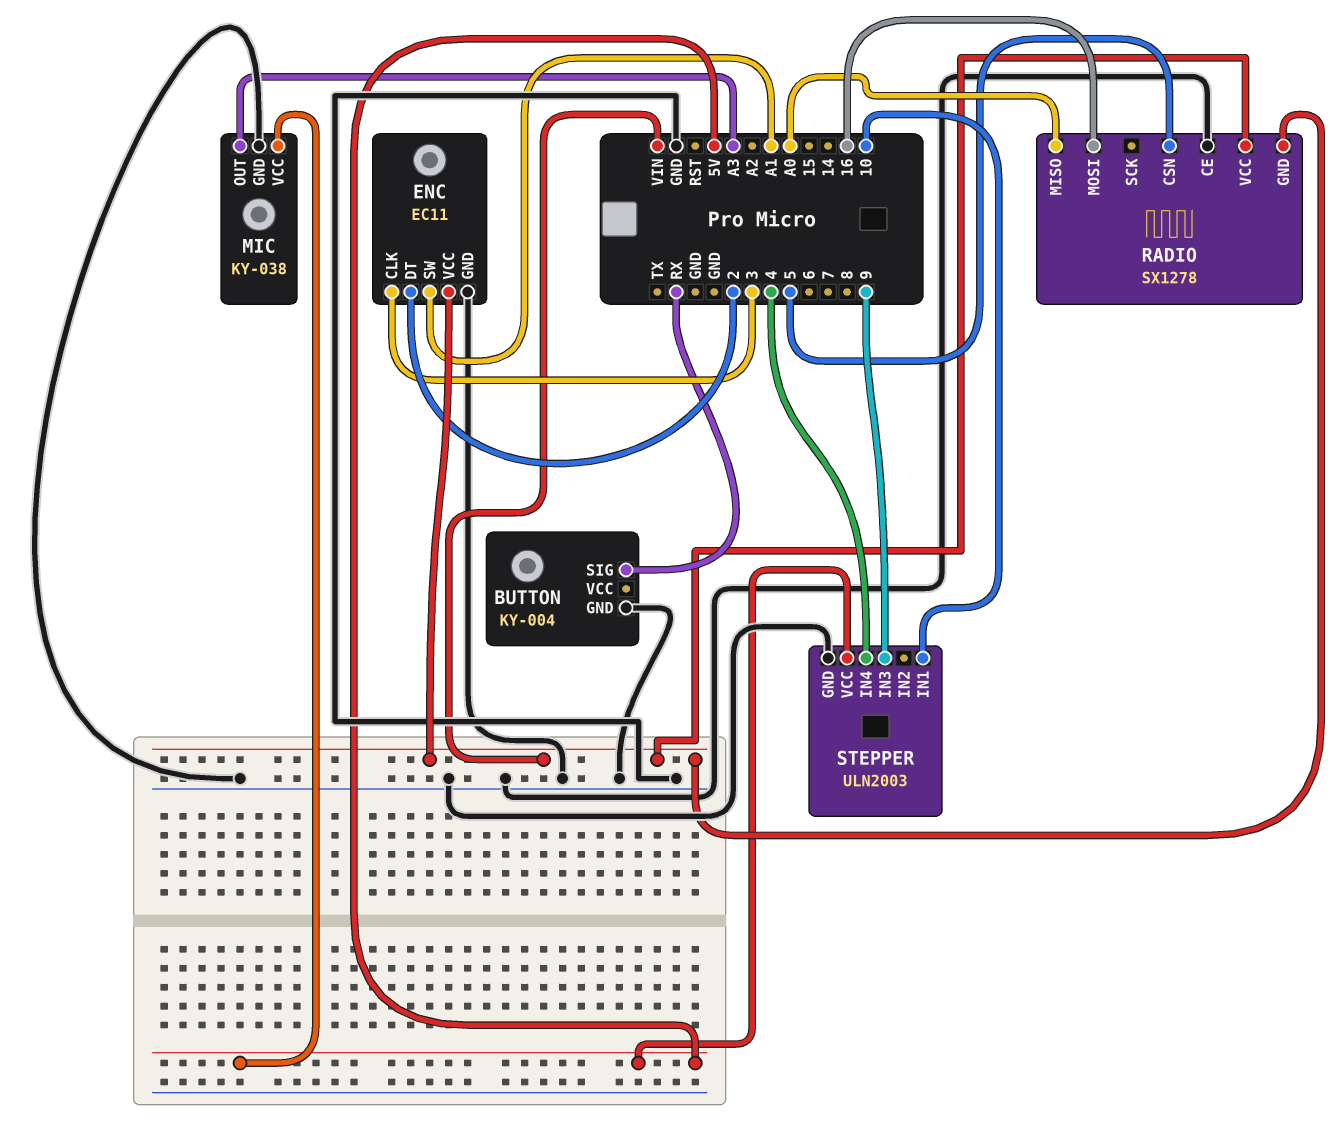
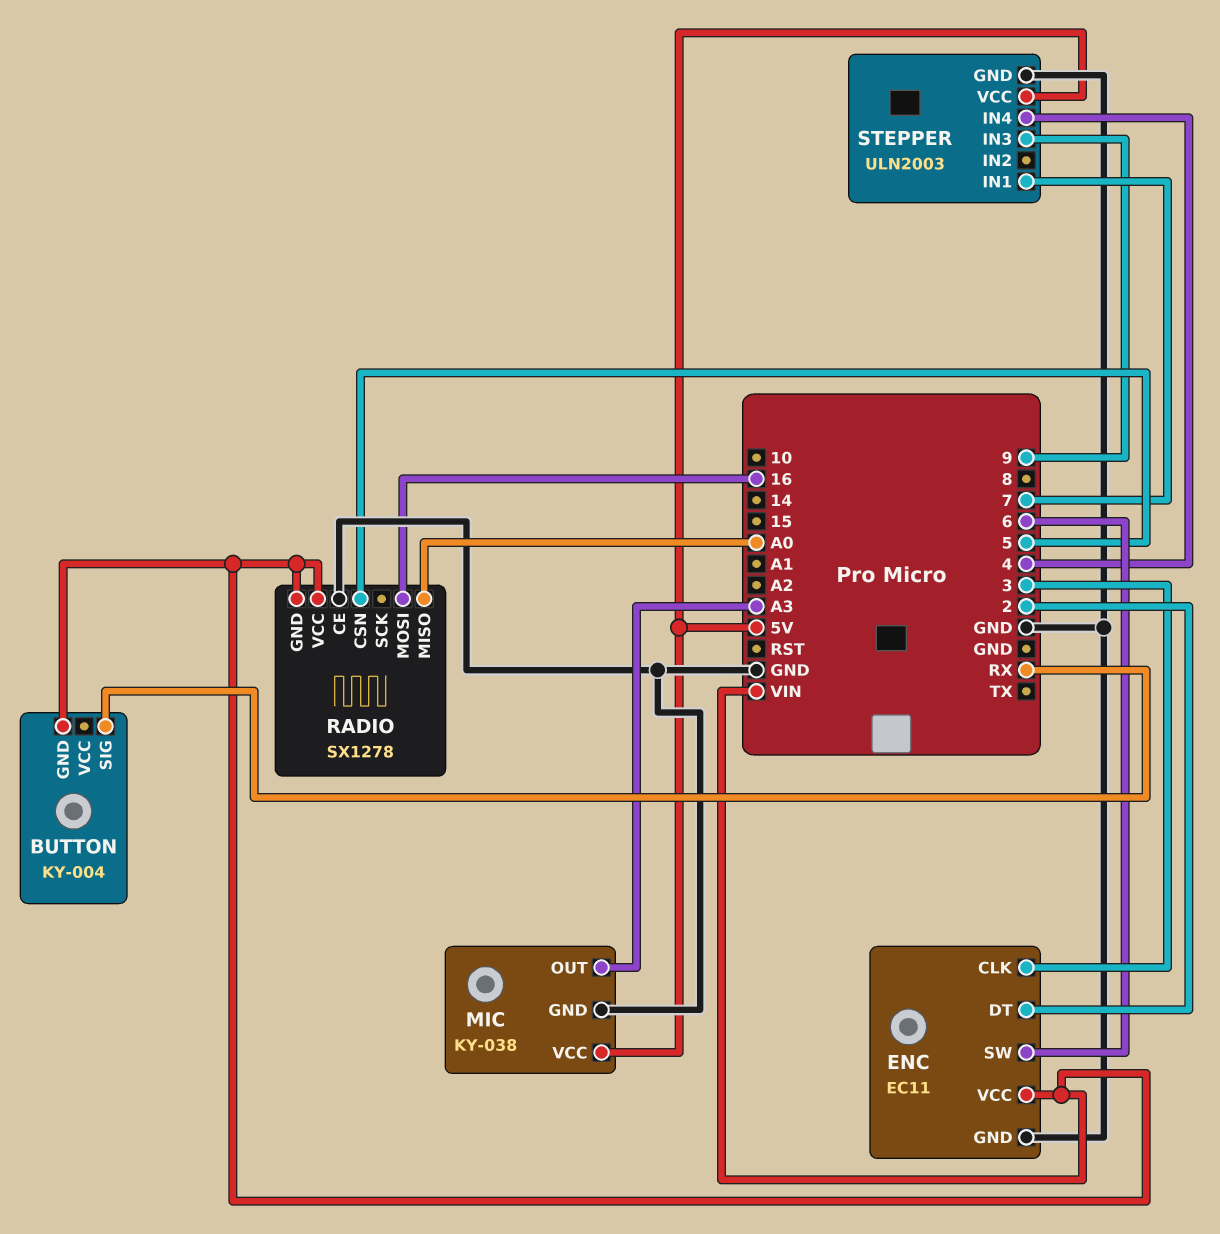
BUTTON pin GND: GND -> VIN
ENC pin SW: A1 -> 6
STEPPER pin IN1: 10 -> 7

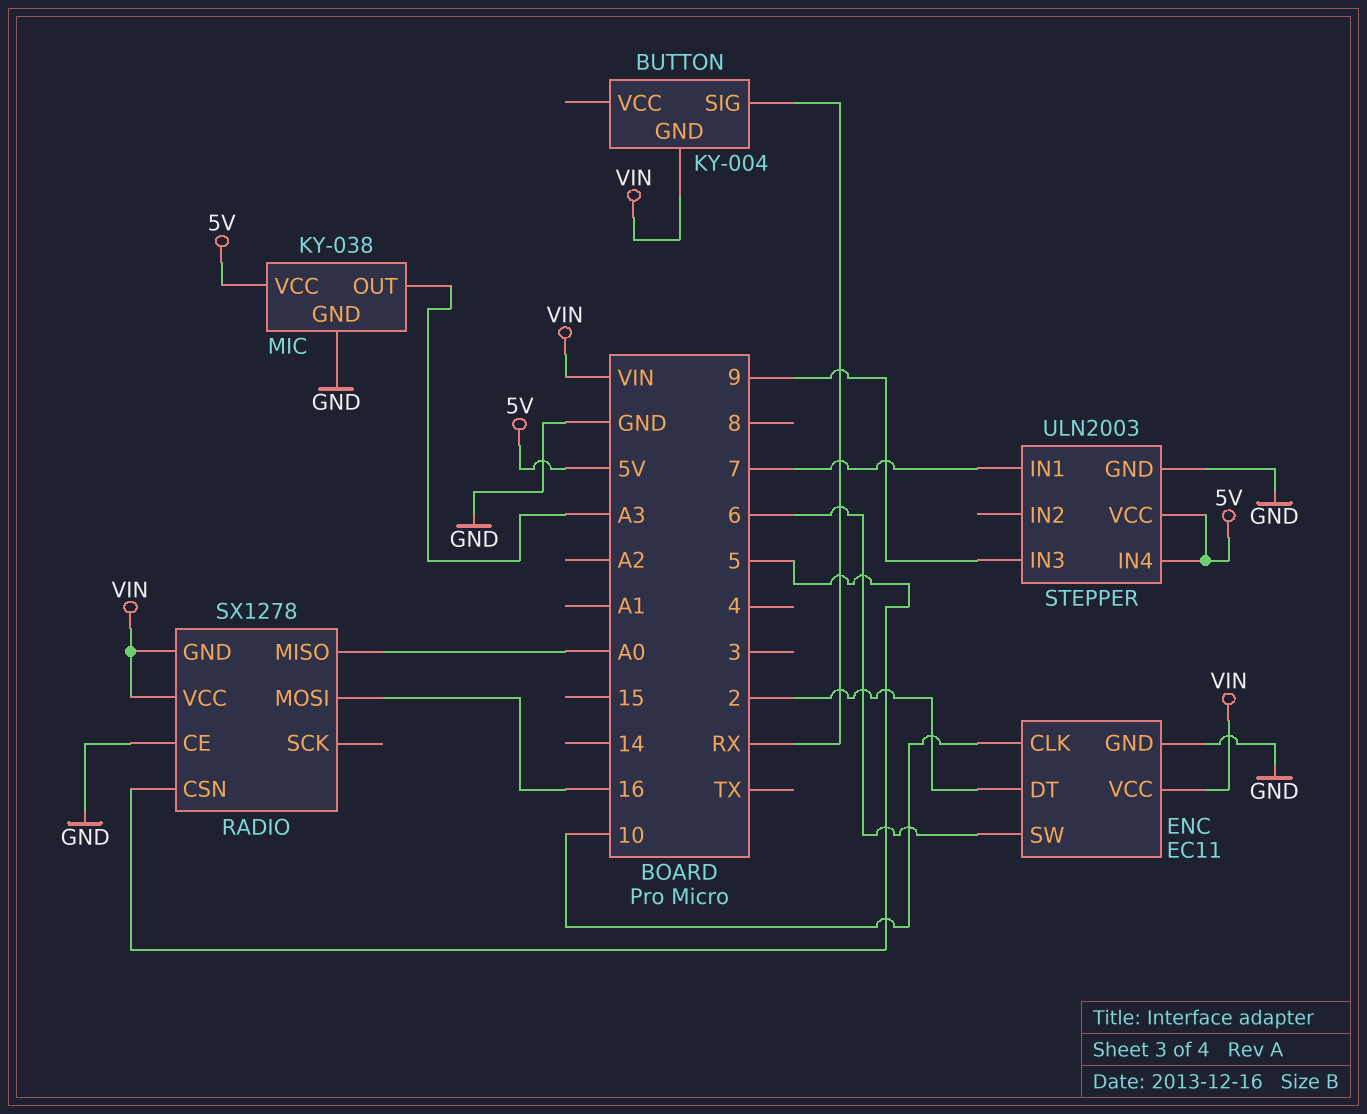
ENC pin CLK: 3 -> 10
STEPPER pin IN4: 4 -> 5V

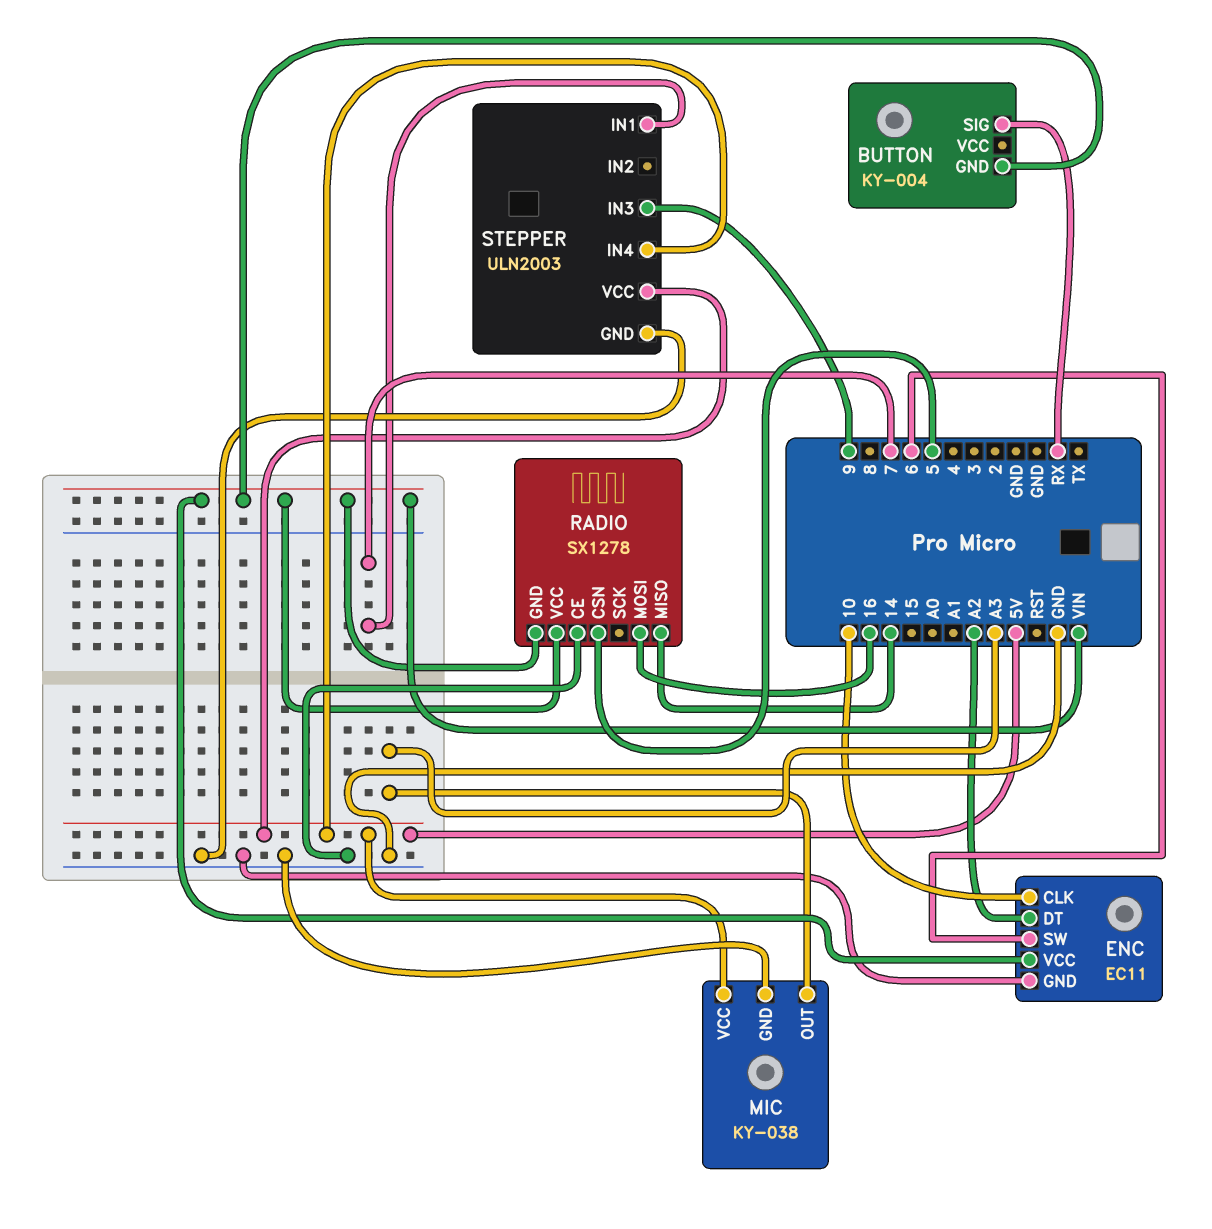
ENC pin DT: 2 -> A2
RADIO pin MISO: A0 -> 14

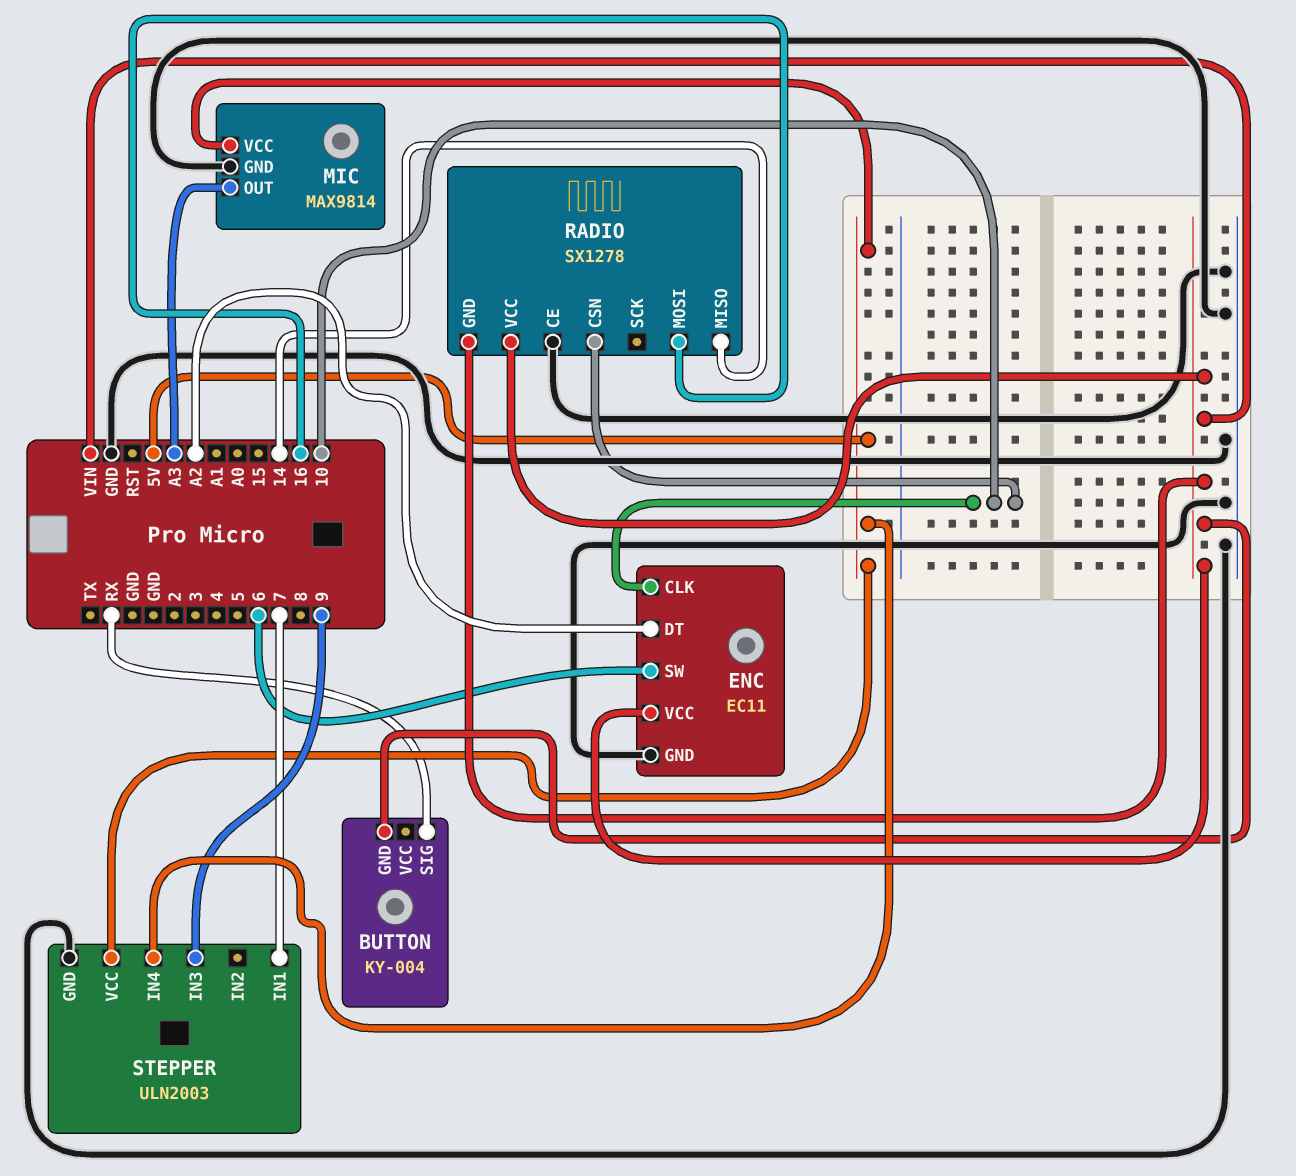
MIC: KY-038 -> MAX9814
RADIO pin CSN: 5 -> 10

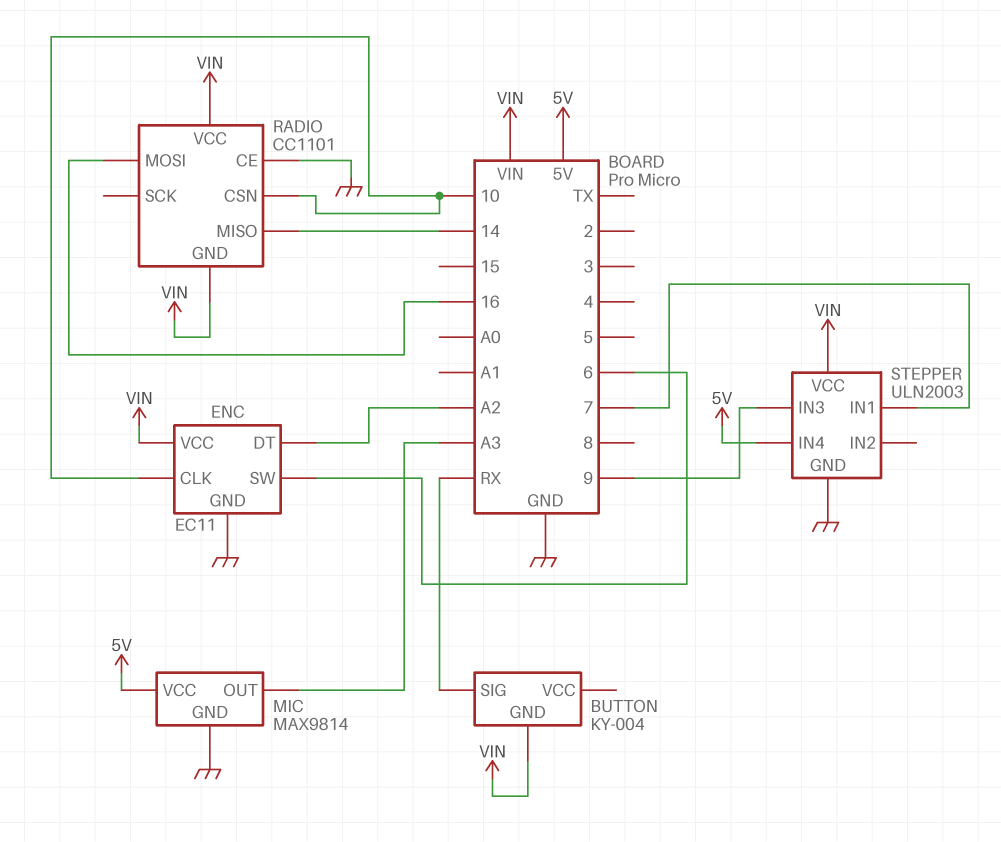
RADIO: SX1278 -> CC1101
STEPPER pin VCC: 5V -> VIN

